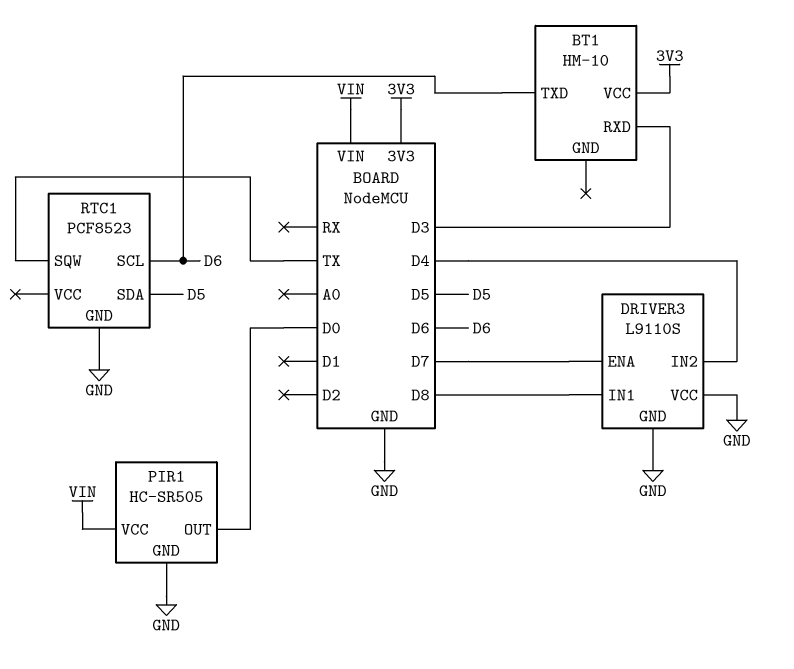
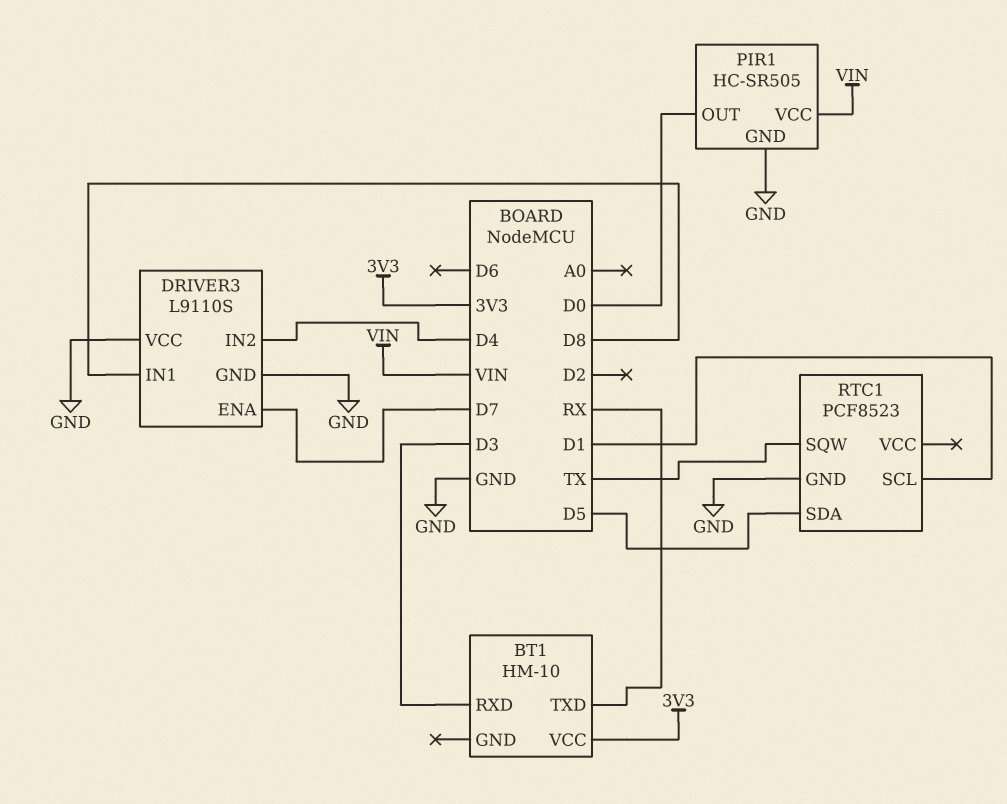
BT1 pin TXD: D6 -> RX
RTC1 pin SCL: D6 -> D1

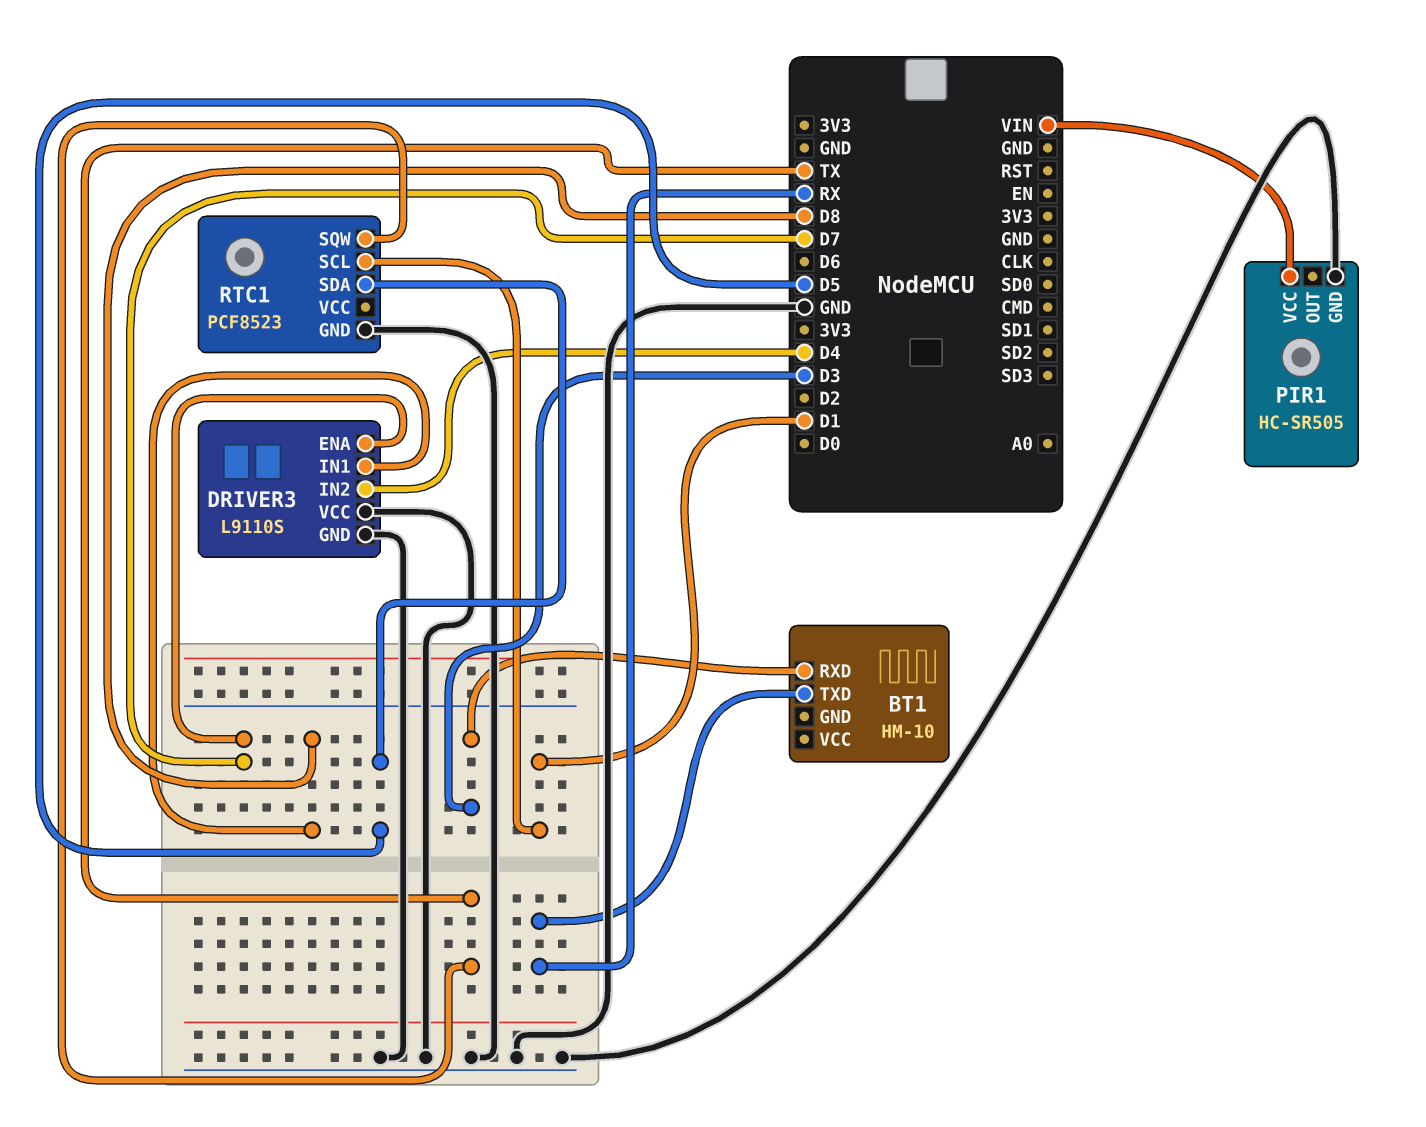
BT1 pin VCC: 3V3 -> none
PIR1 pin OUT: D0 -> none

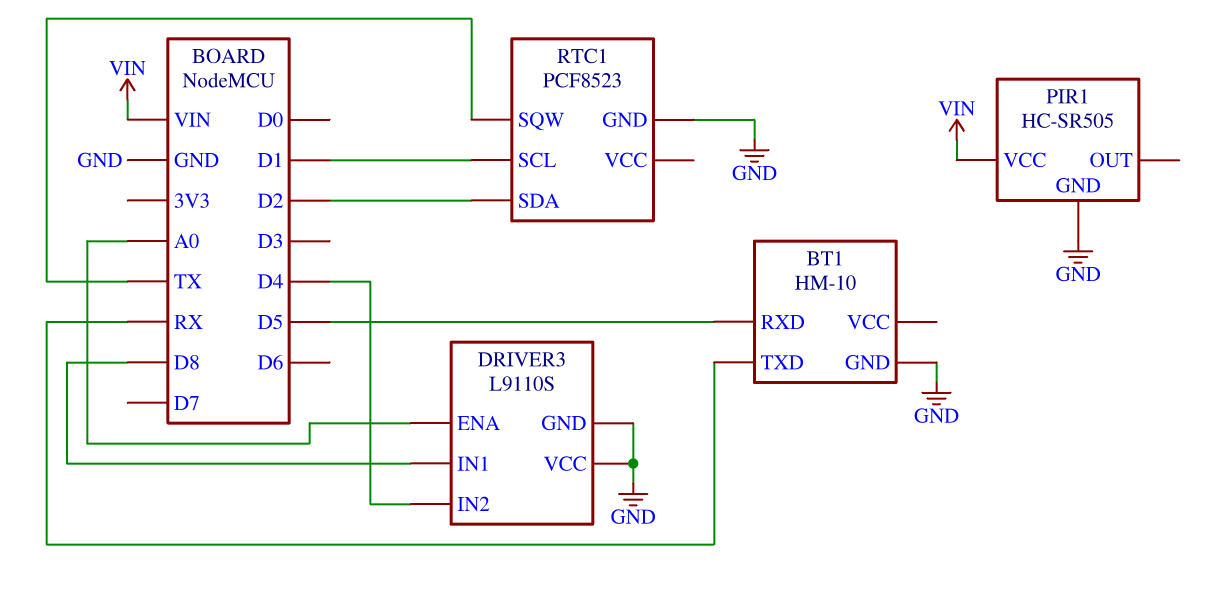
BT1 pin GND: none -> GND
BT1 pin RXD: D3 -> D5
DRIVER3 pin ENA: D7 -> A0
RTC1 pin SDA: D5 -> D2

